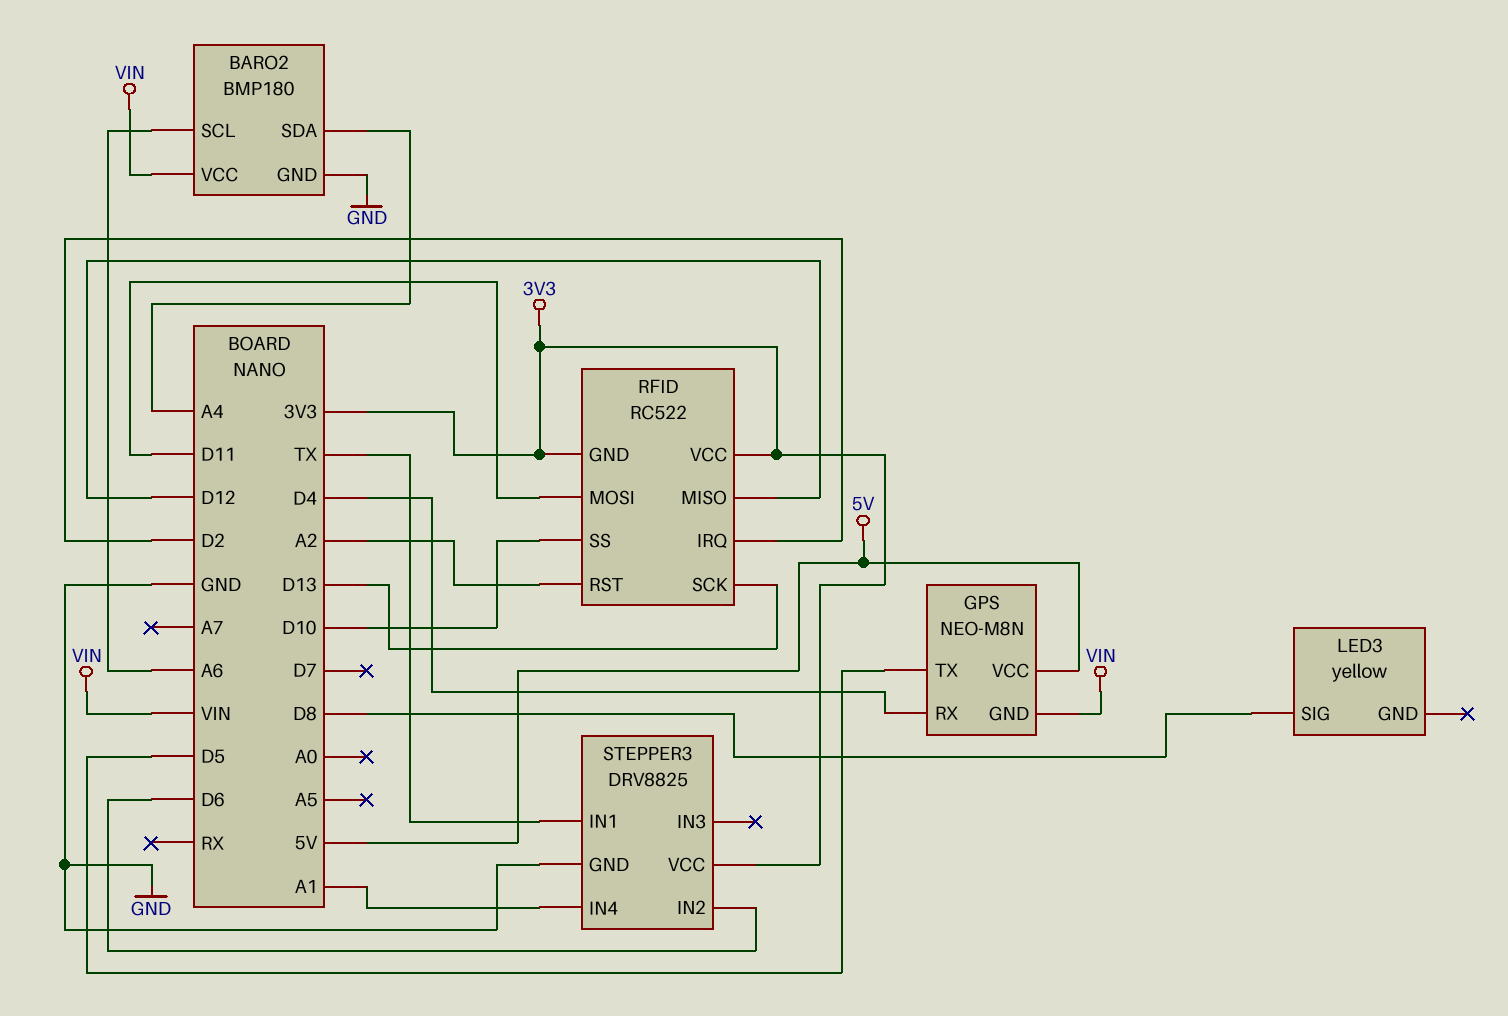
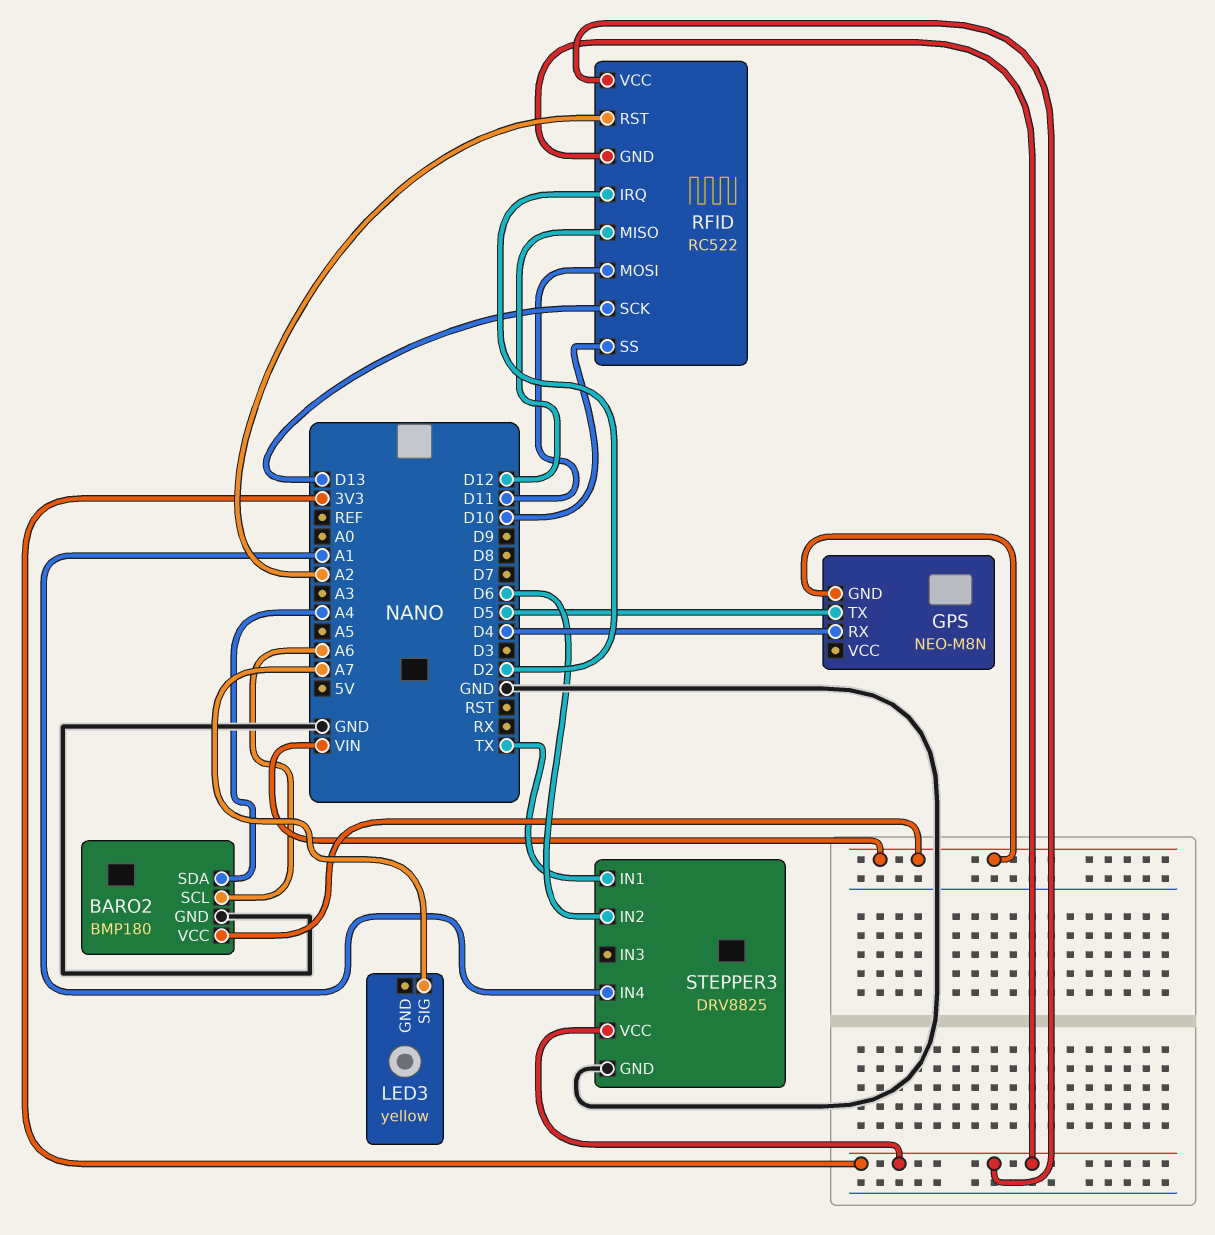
GPS pin VCC: 5V -> none
LED3 pin SIG: D8 -> A7

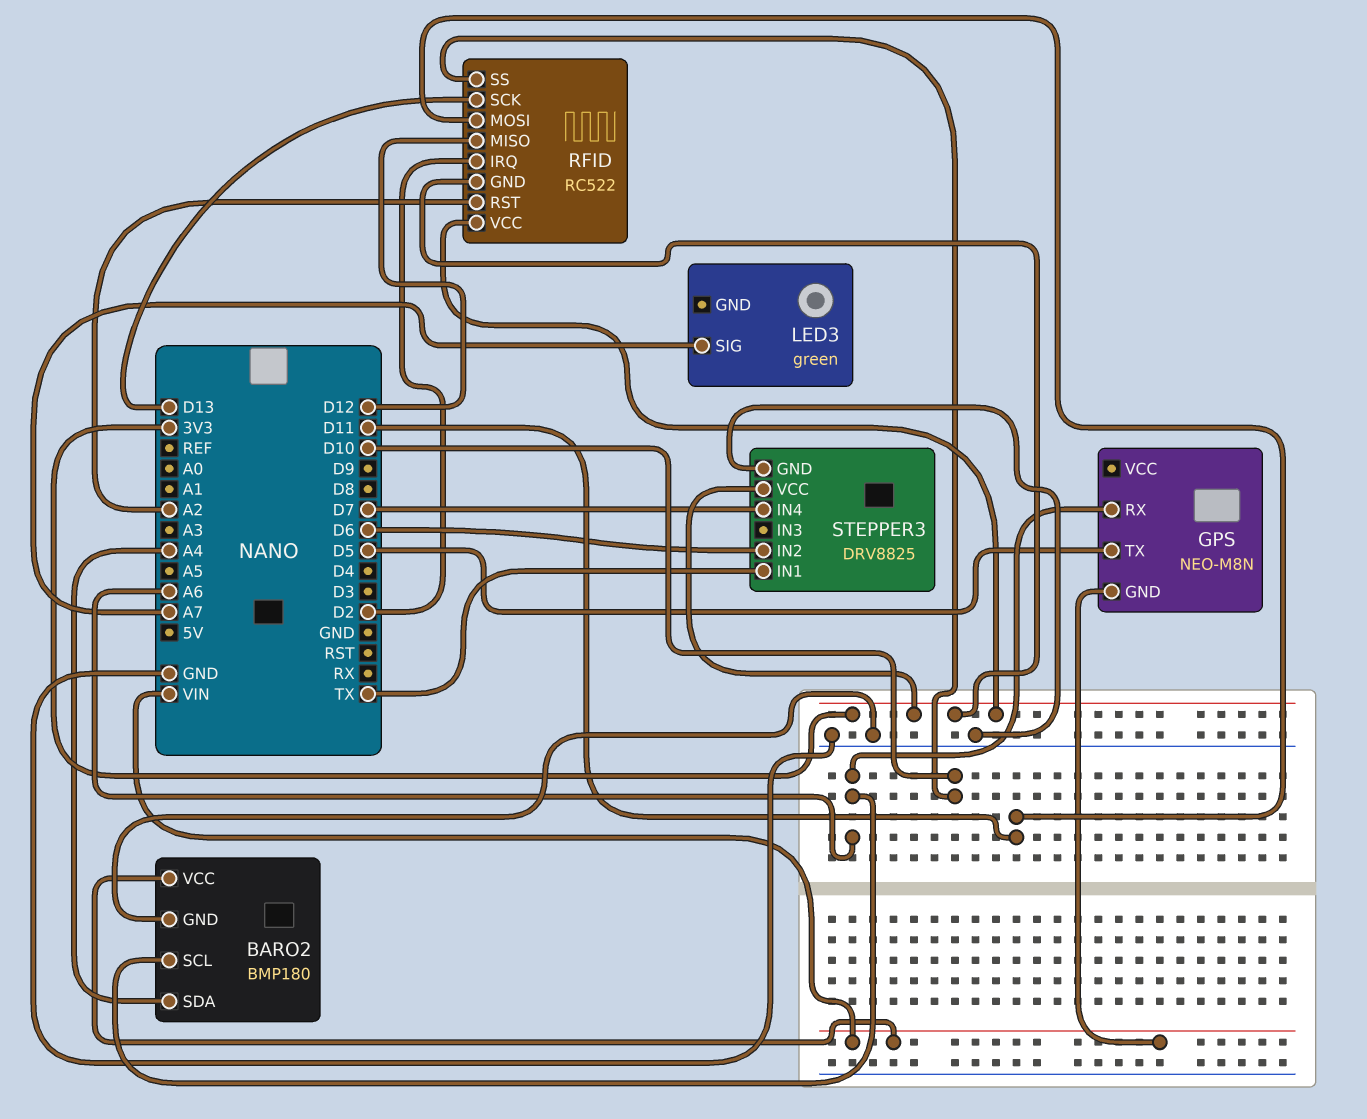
GPS pin RX: D4 -> A6
LED3: yellow -> green
STEPPER3 pin IN4: A1 -> D7

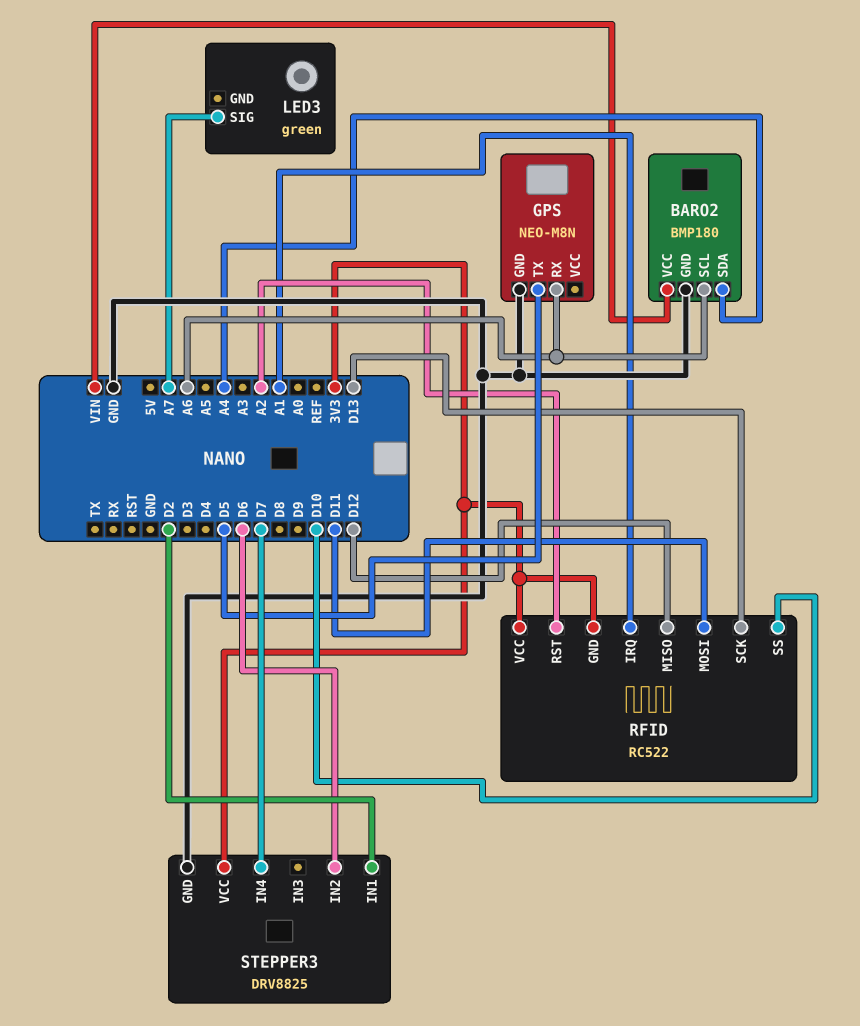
GPS pin GND: VIN -> GND
RFID pin IRQ: D2 -> A1
STEPPER3 pin IN1: TX -> D2

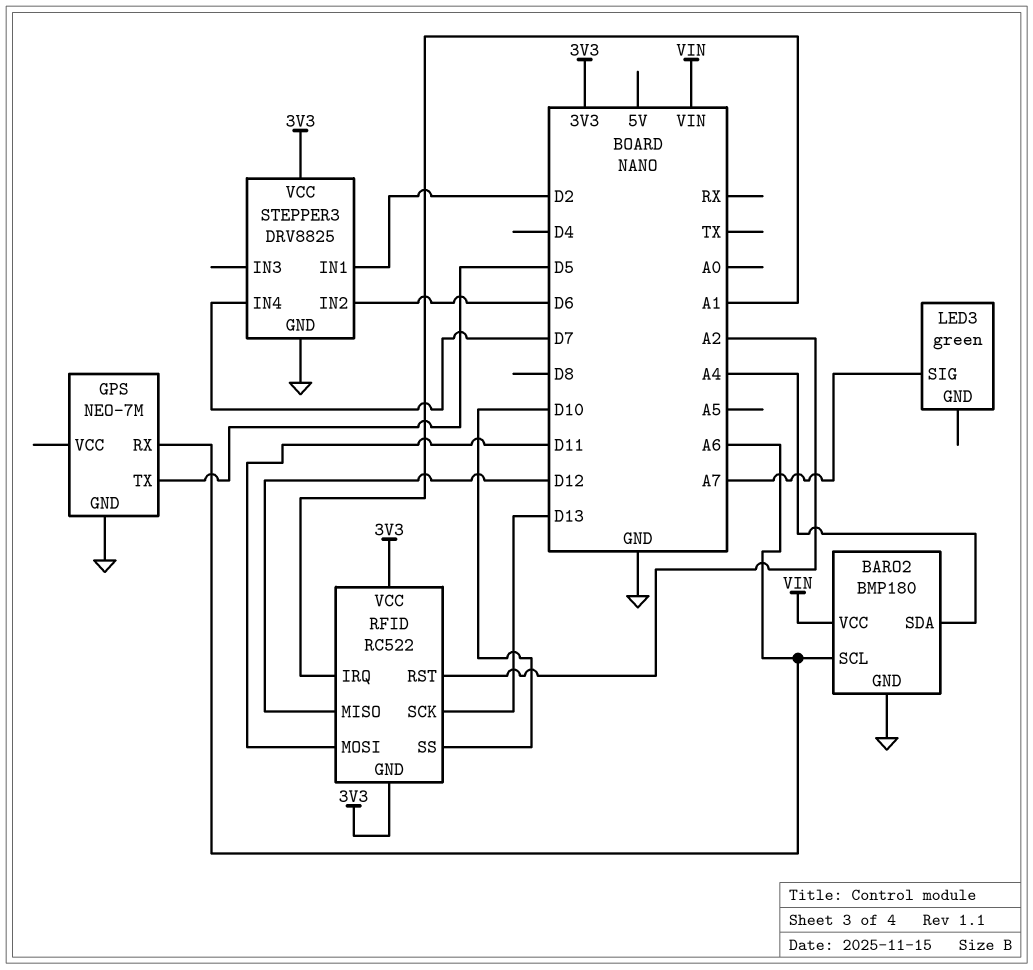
GPS: NEO-M8N -> NEO-7M

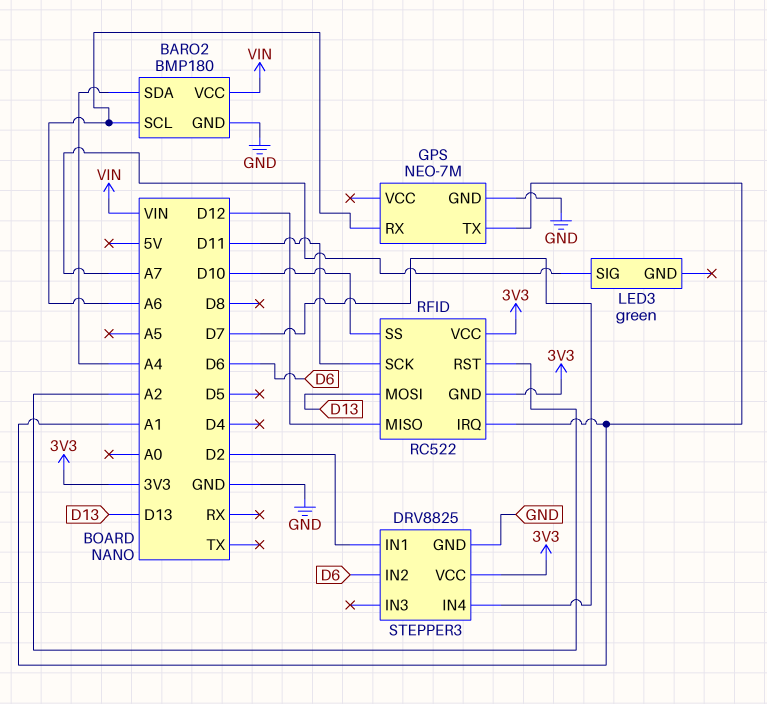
GPS pin TX: D5 -> A1
RFID pin MOSI: D11 -> D13
RFID pin SCK: D13 -> D11

